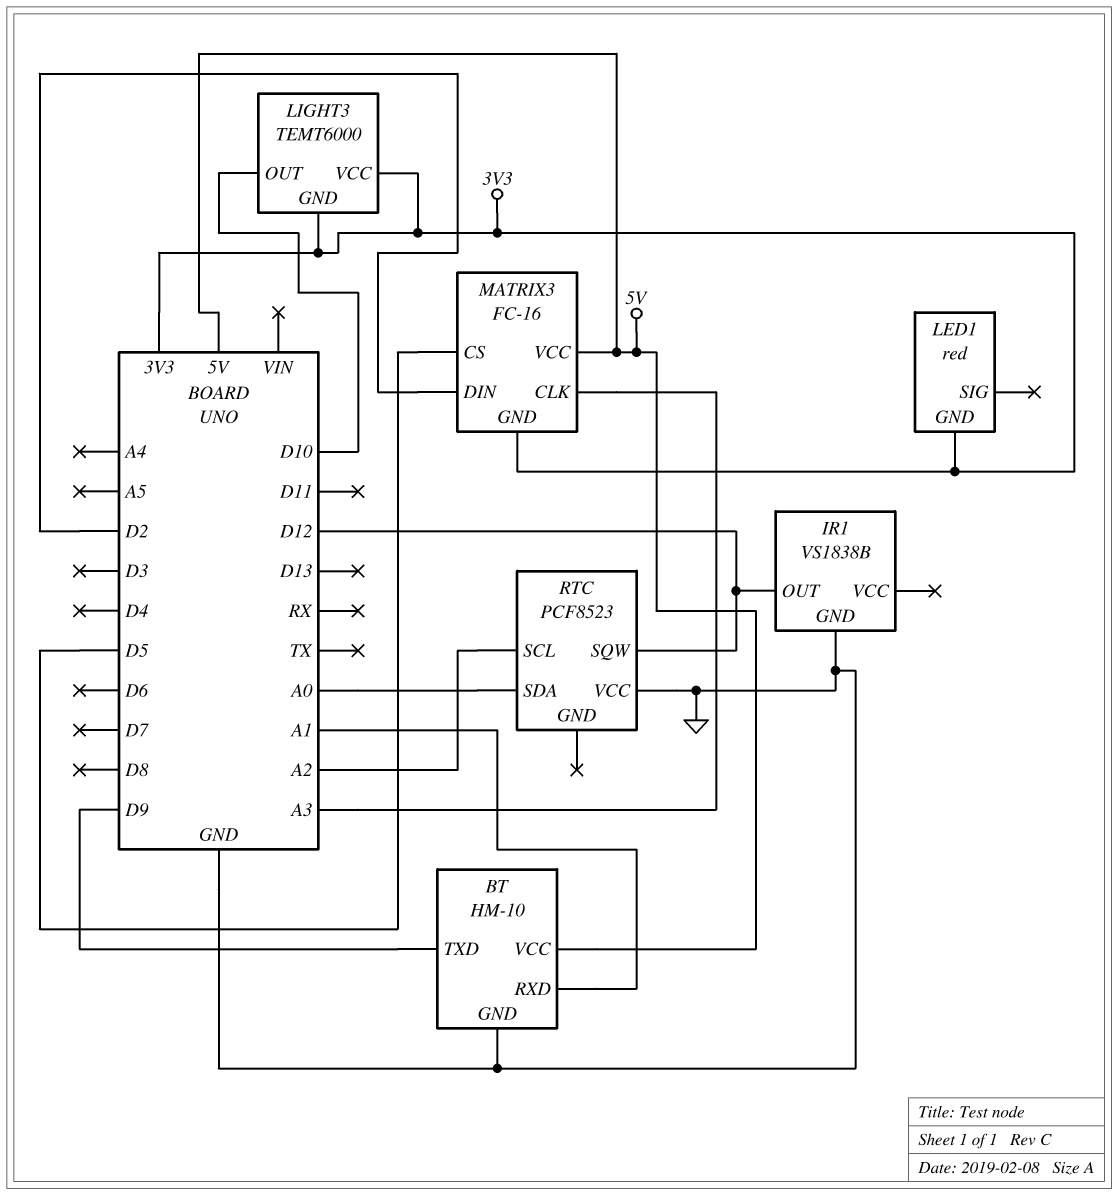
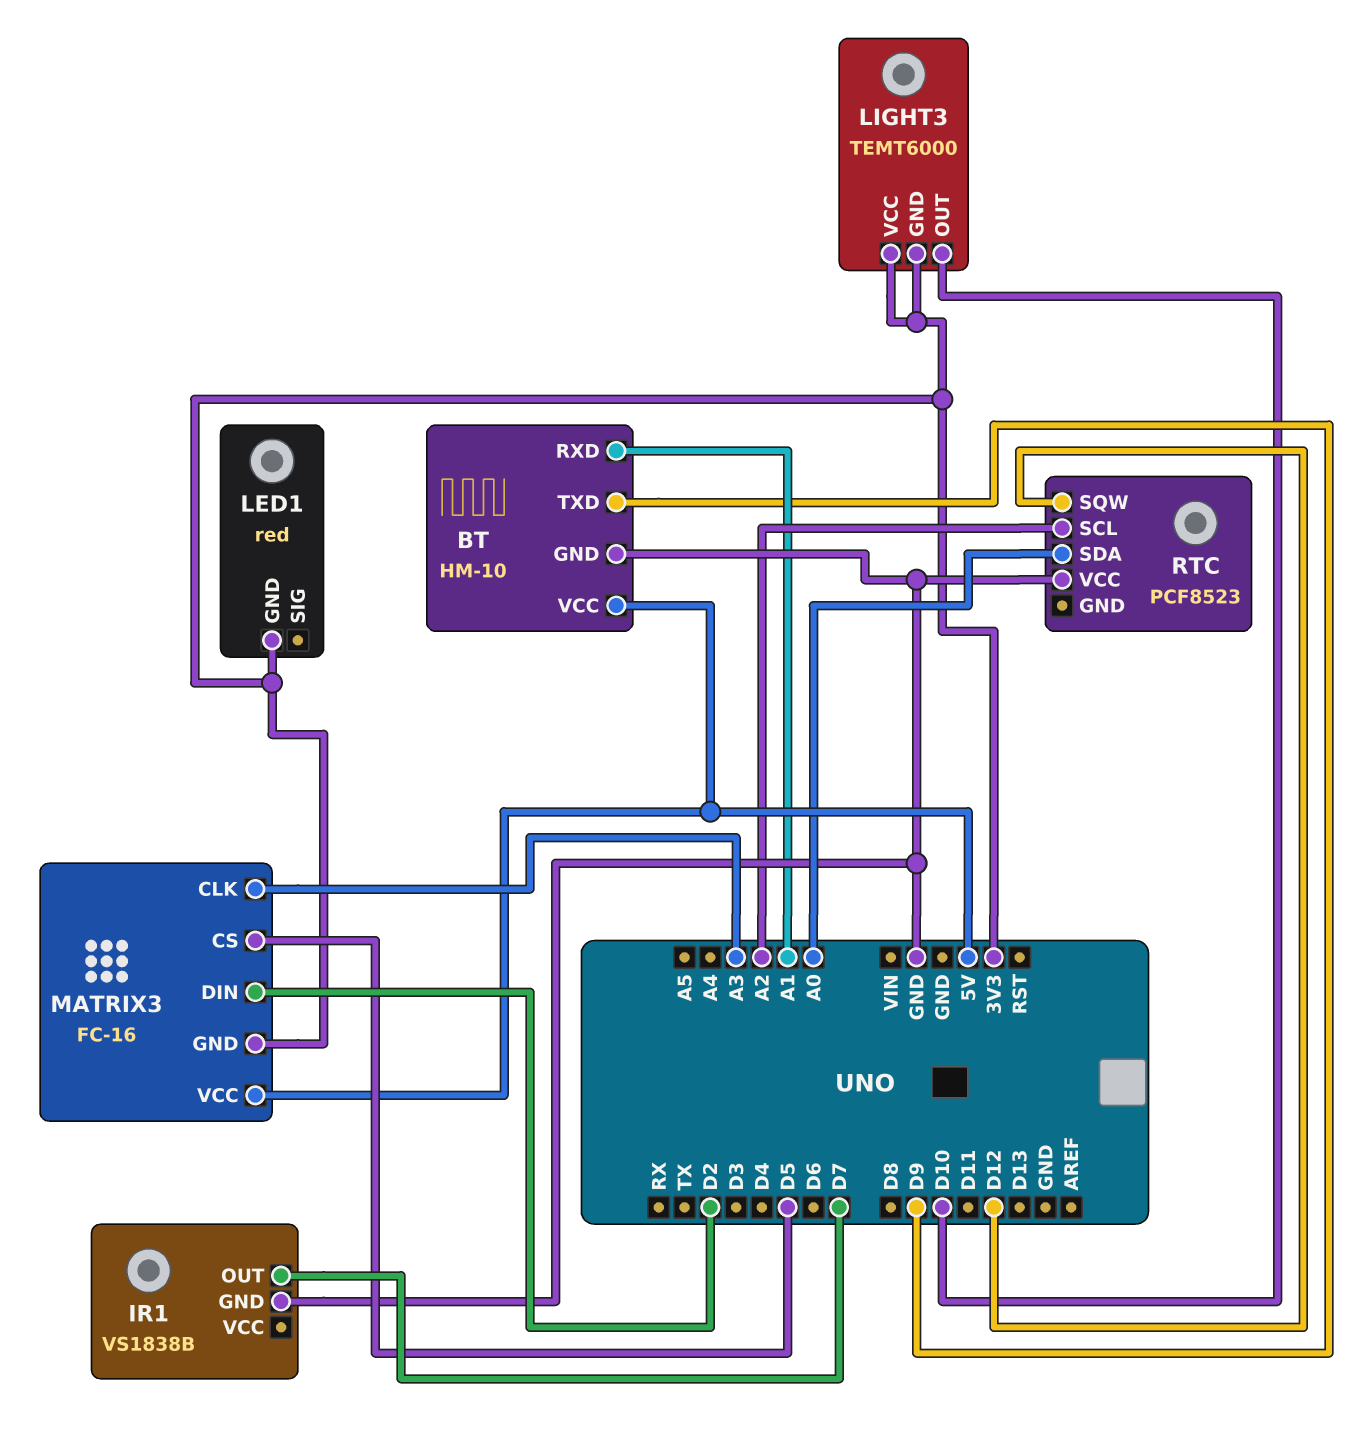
IR1 pin OUT: D12 -> D7

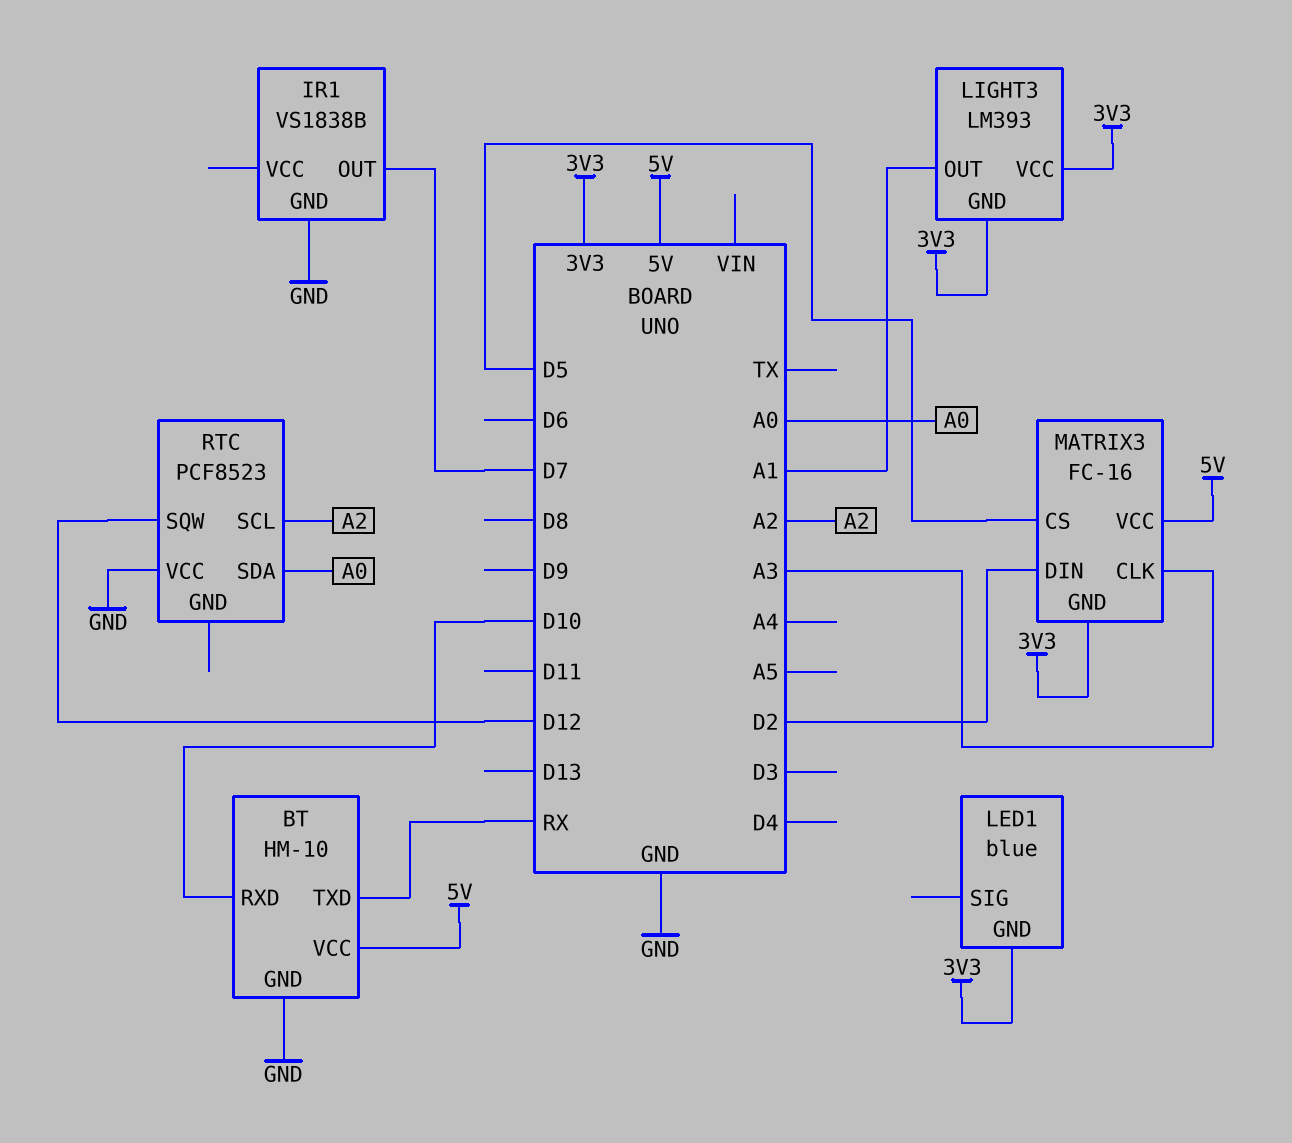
BT pin RXD: A1 -> D10
BT pin TXD: D9 -> RX
LED1: red -> blue
LIGHT3: TEMT6000 -> LM393
LIGHT3 pin OUT: D10 -> A1

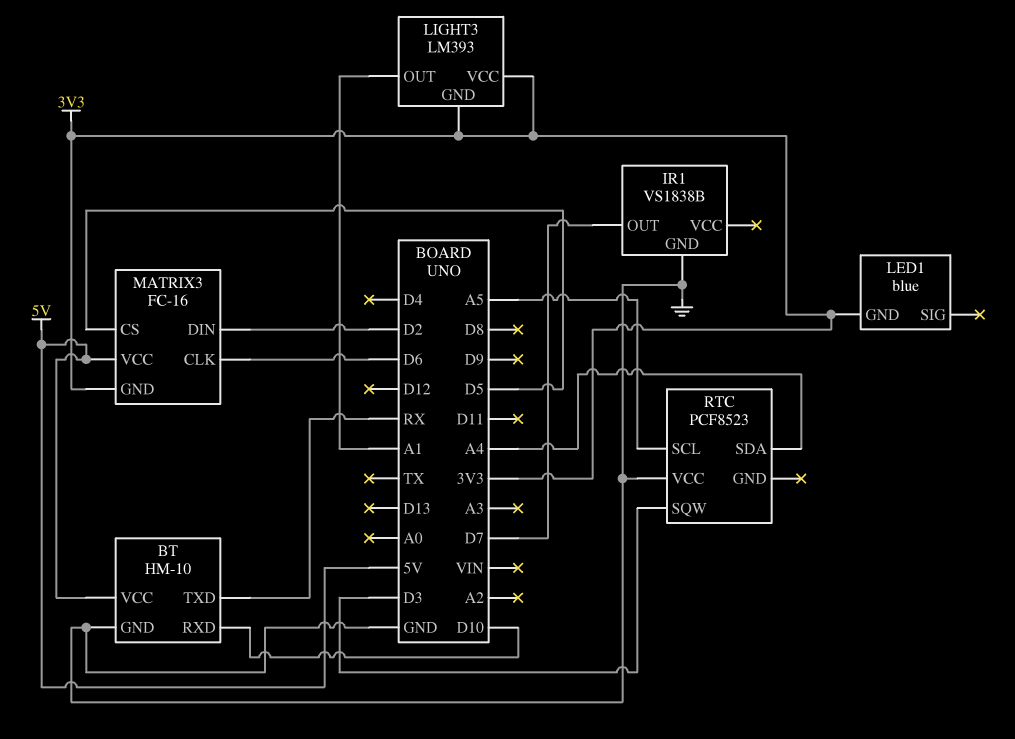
MATRIX3 pin CLK: A3 -> D6
RTC pin SCL: A2 -> A5
RTC pin SDA: A0 -> A4
RTC pin SQW: D12 -> D3

